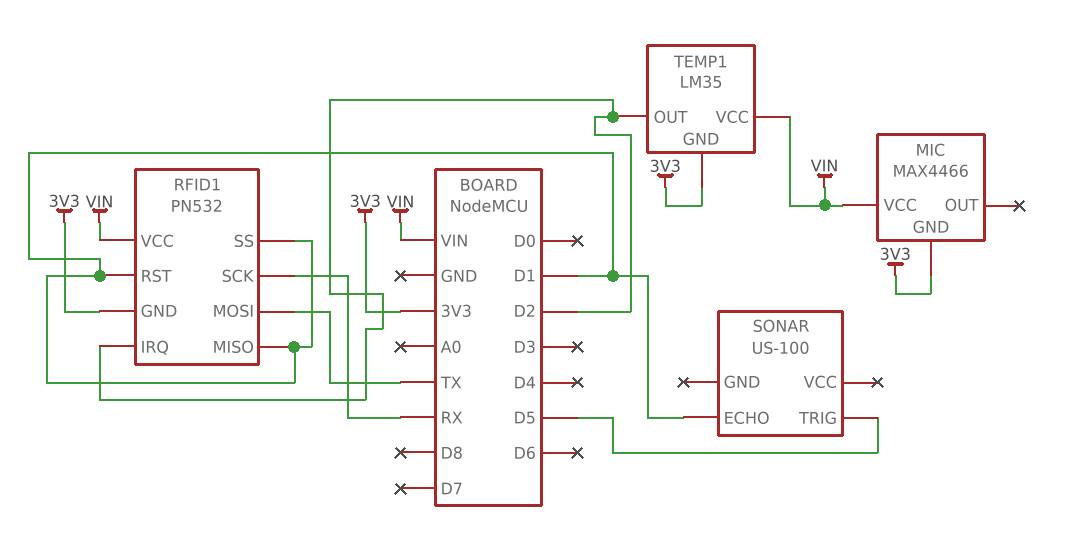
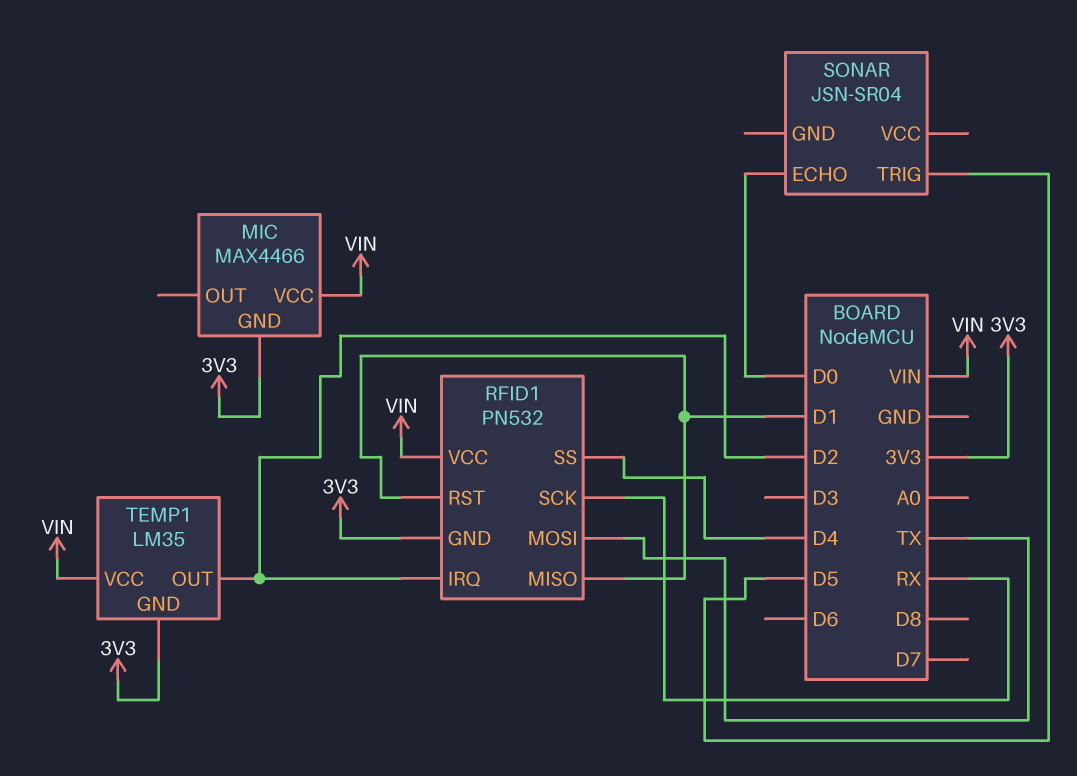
RFID1 pin SS: D1 -> D4
SONAR: US-100 -> JSN-SR04
SONAR pin ECHO: D1 -> D0

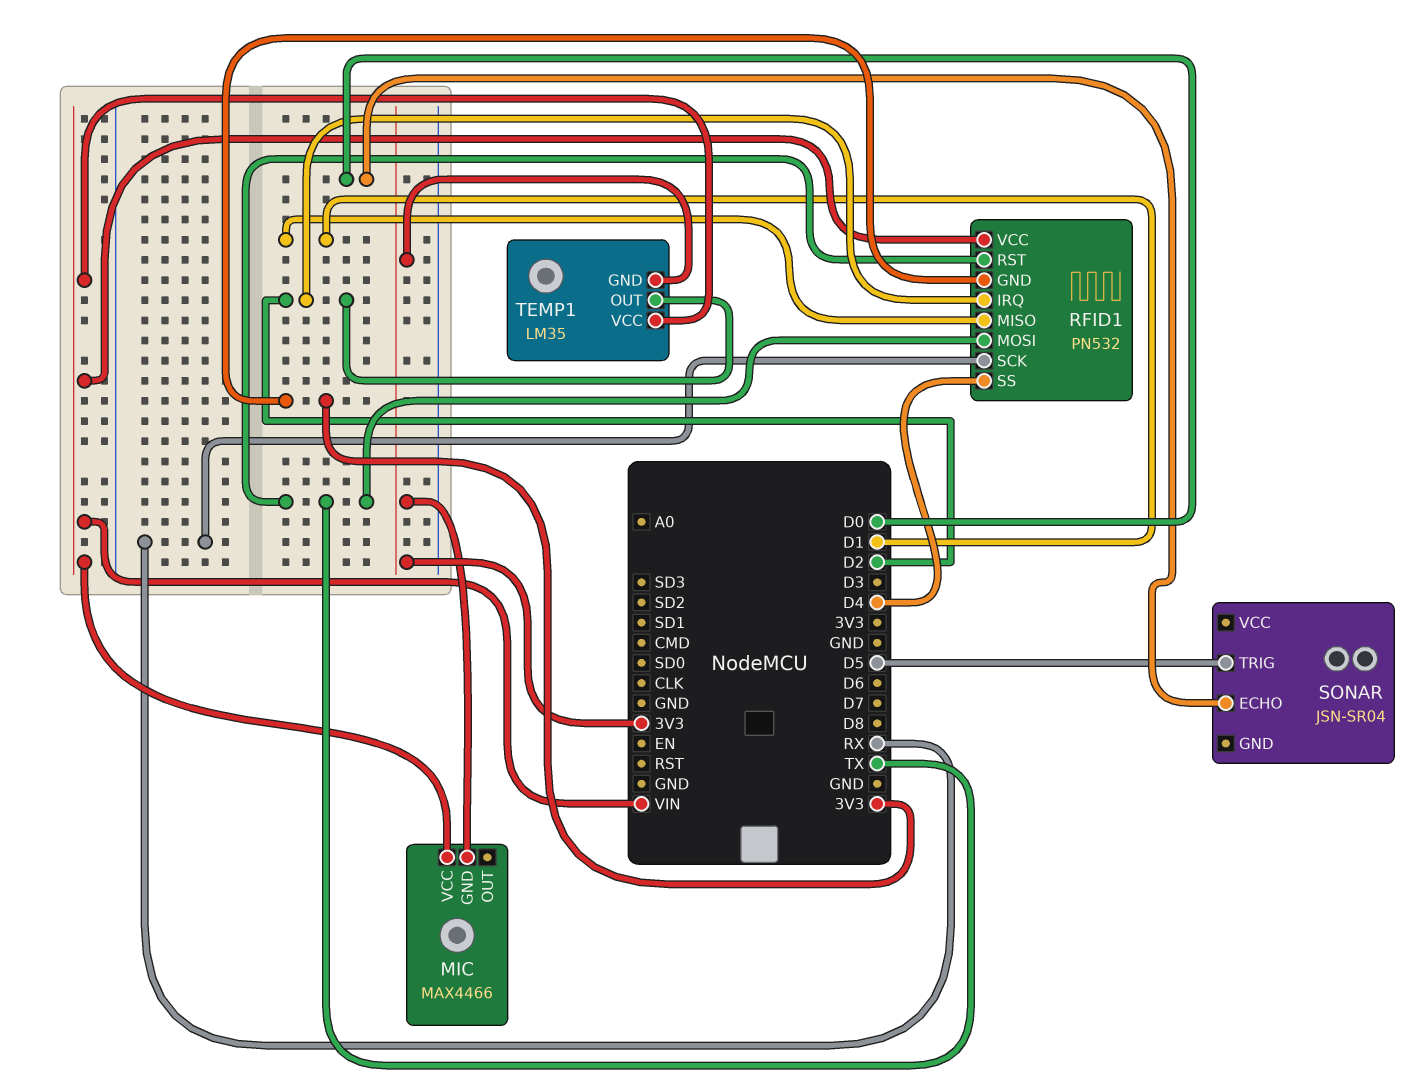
RFID1 pin RST: D1 -> TX

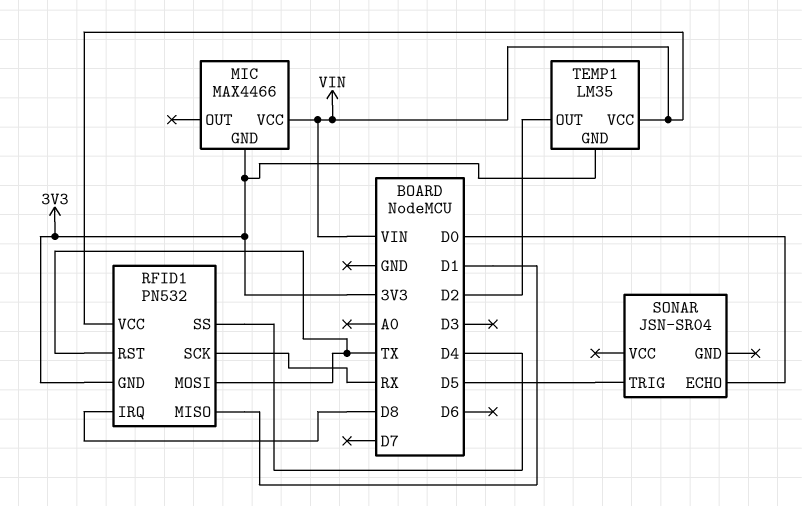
RFID1 pin IRQ: D2 -> D8

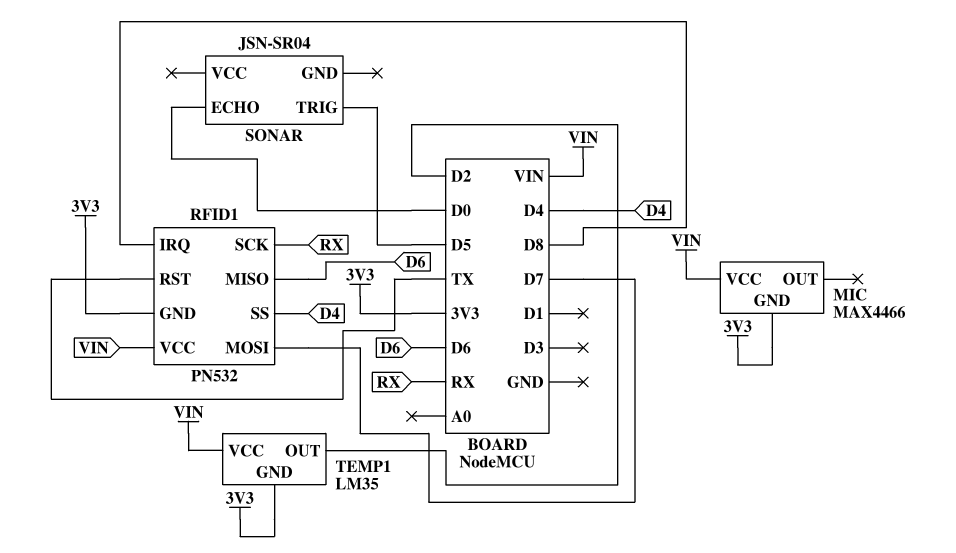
RFID1 pin MISO: D1 -> D6
RFID1 pin MOSI: TX -> D7

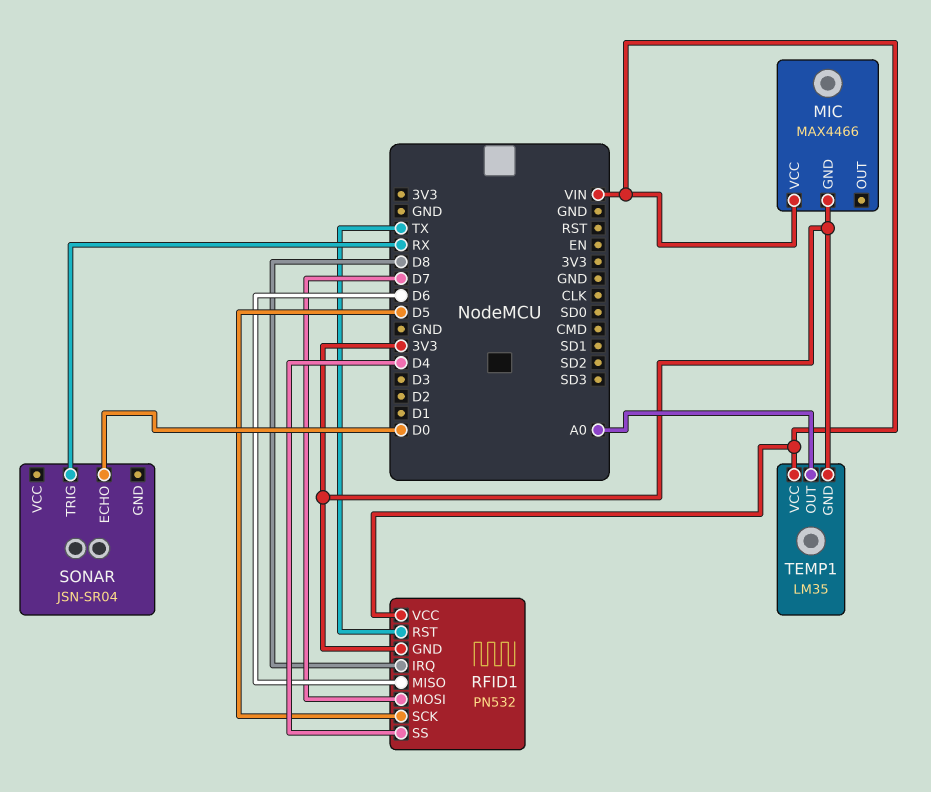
RFID1 pin SCK: RX -> D5
SONAR pin TRIG: D5 -> RX
TEMP1 pin OUT: D2 -> A0

